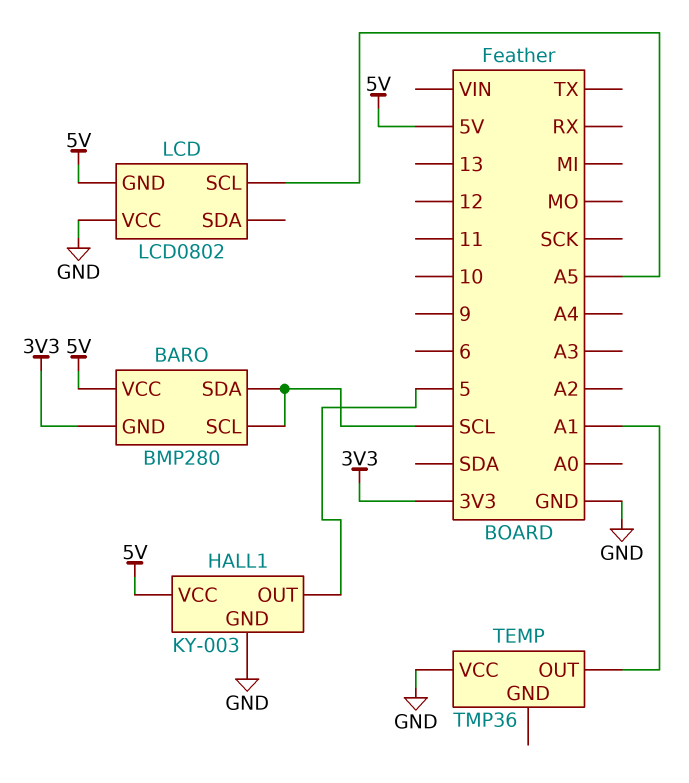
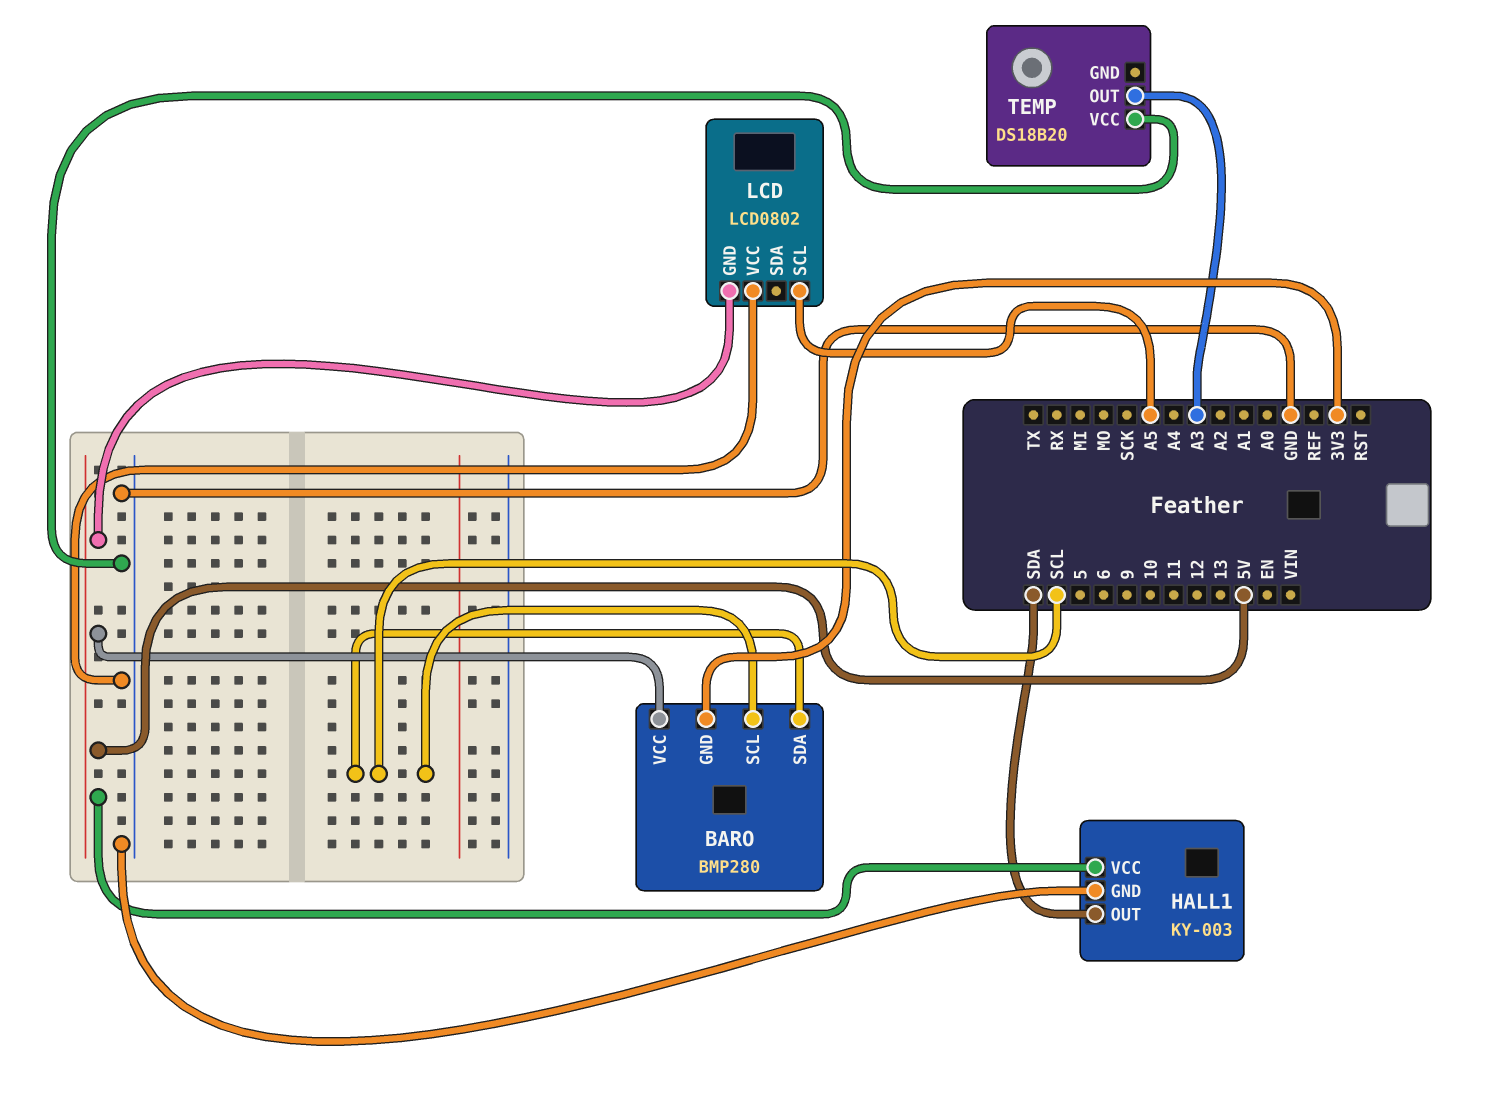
HALL1 pin OUT: 5 -> SDA
TEMP: TMP36 -> DS18B20
TEMP pin OUT: A1 -> A3

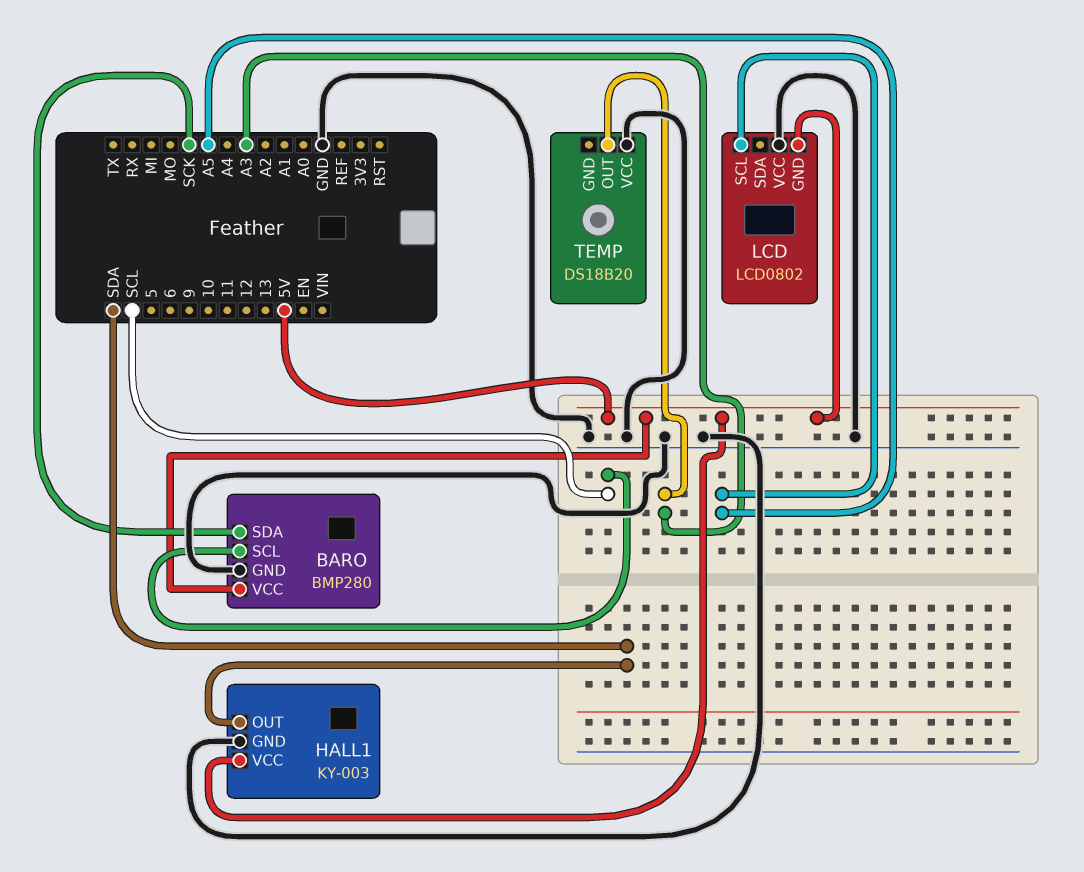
BARO pin GND: 3V3 -> GND
BARO pin SDA: SCL -> SCK

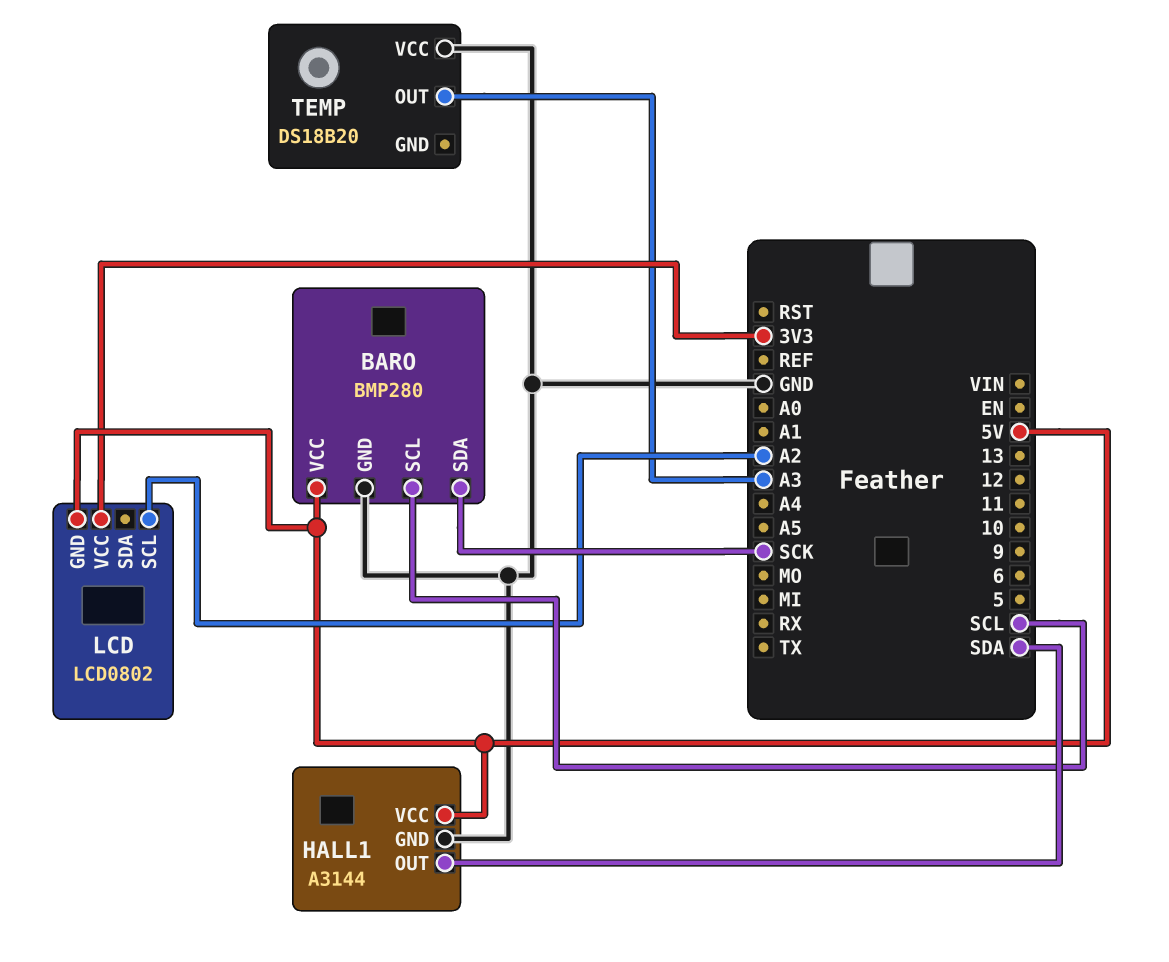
HALL1: KY-003 -> A3144
LCD pin SCL: A5 -> A2
LCD pin VCC: GND -> 3V3

